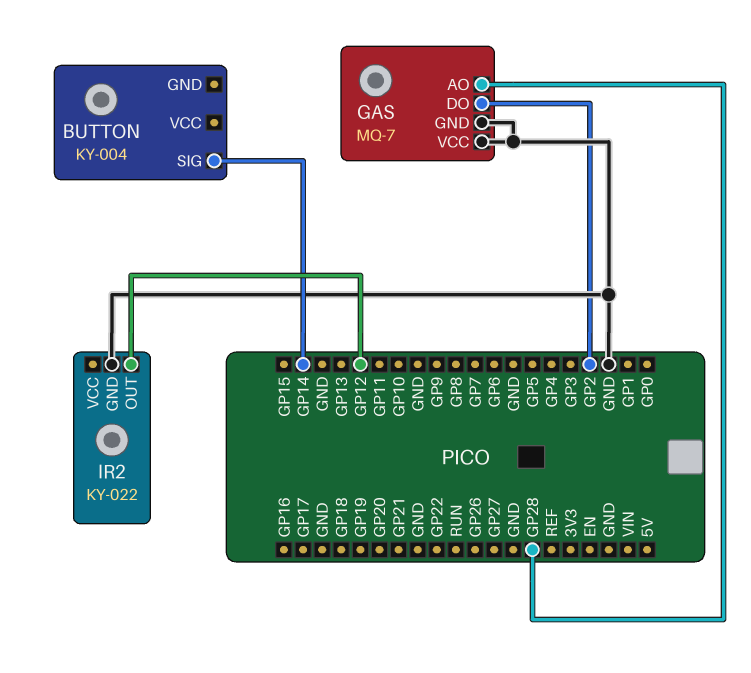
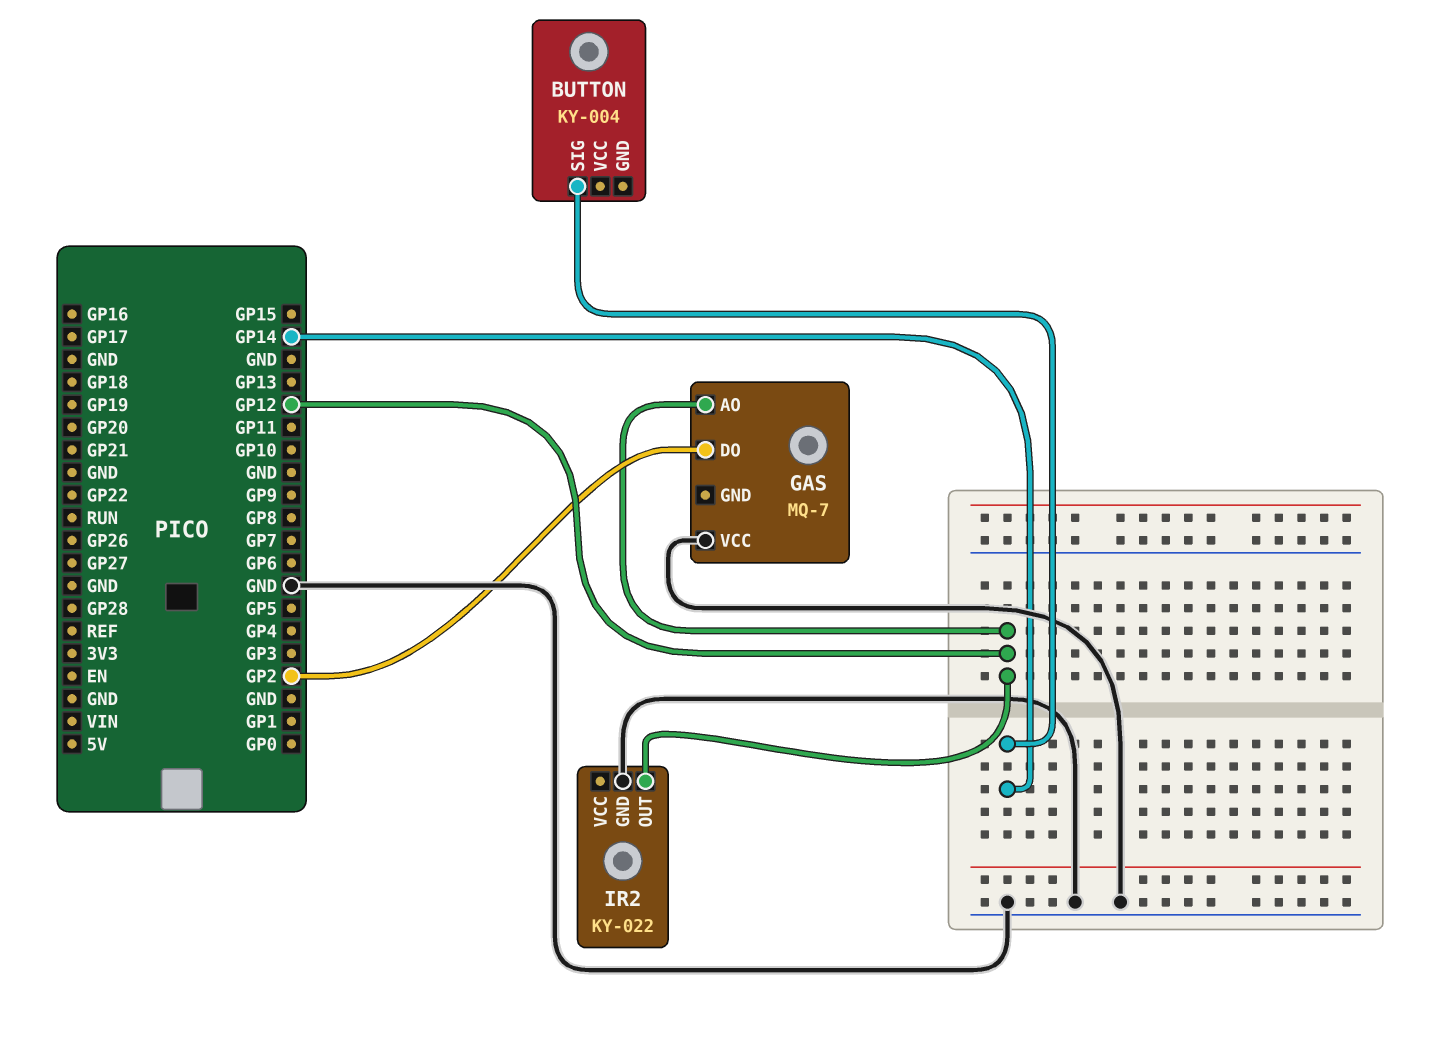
GAS pin AO: GP28 -> GP12
GAS pin GND: GND -> none

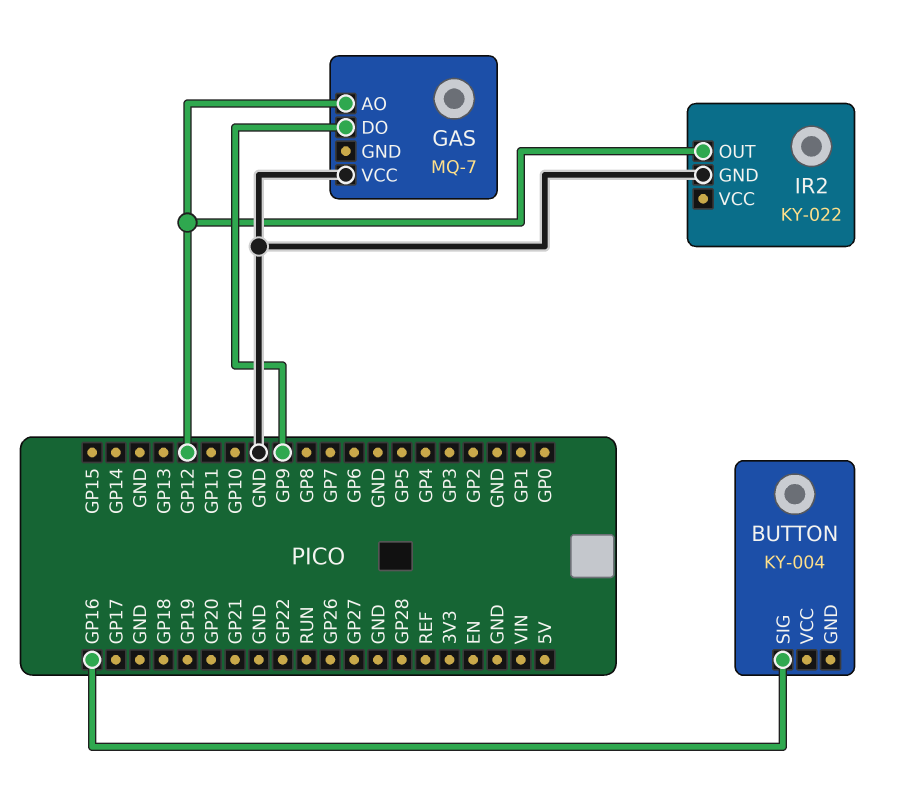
BUTTON pin SIG: GP14 -> GP16
GAS pin DO: GP2 -> GP9

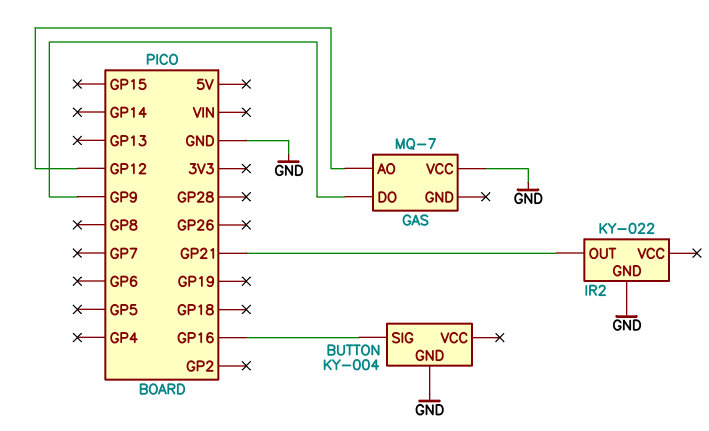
BUTTON pin GND: none -> GND
IR2 pin OUT: GP12 -> GP21

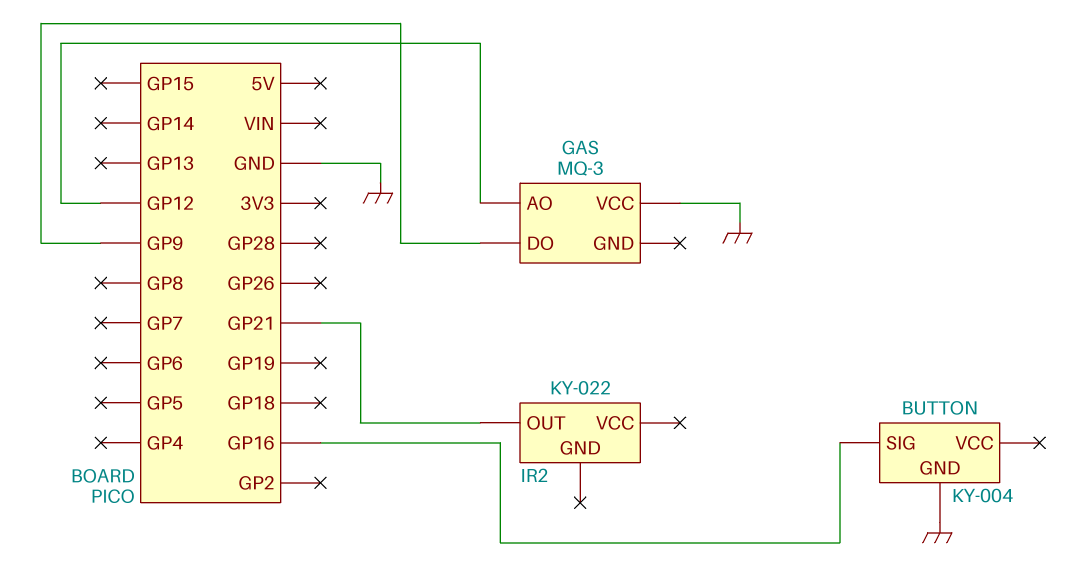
GAS: MQ-7 -> MQ-3
IR2 pin GND: GND -> none

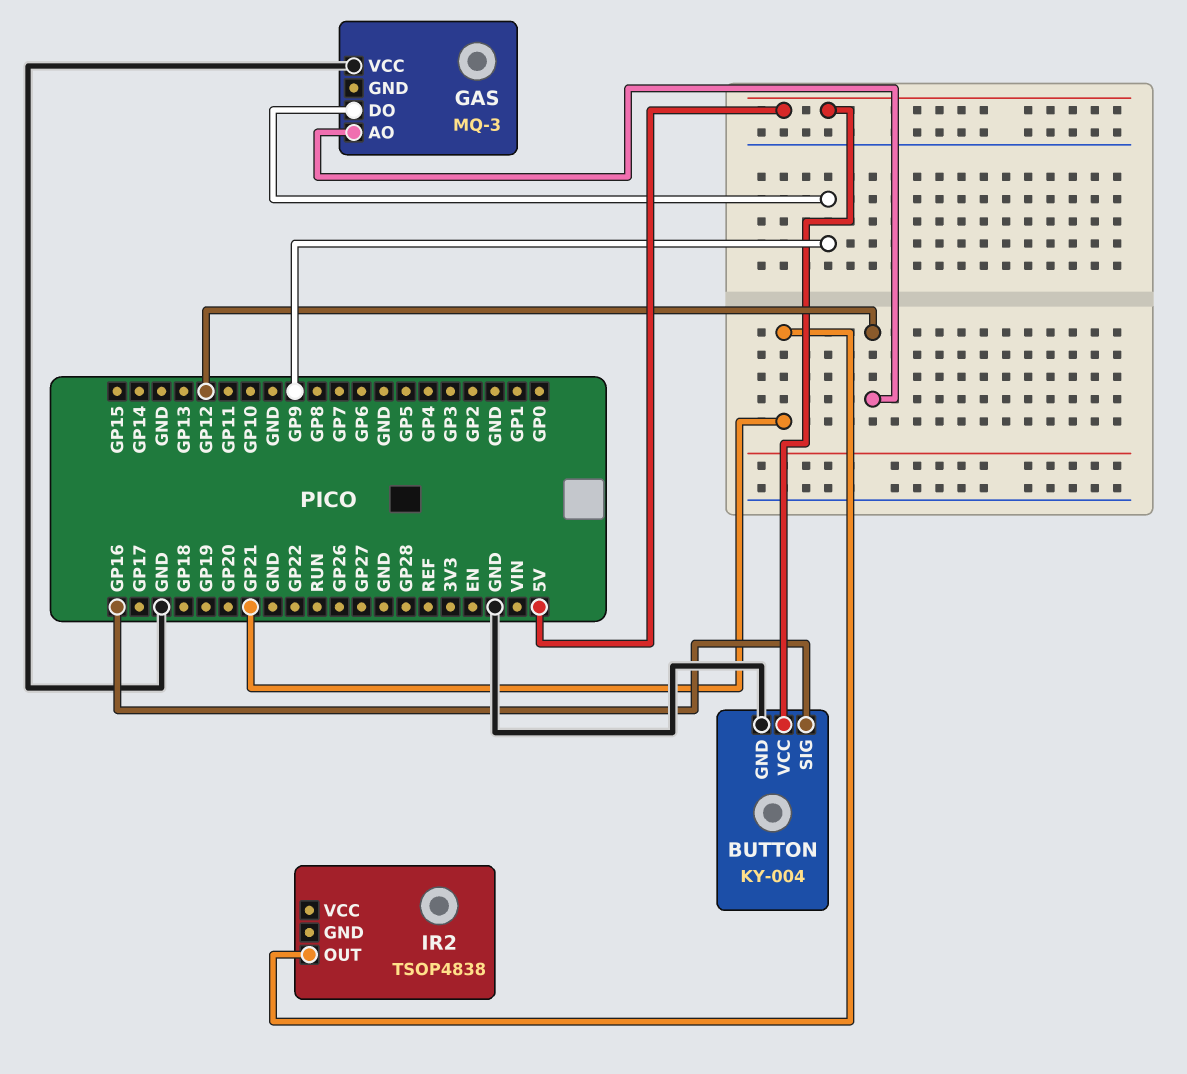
BUTTON pin VCC: none -> 5V
IR2: KY-022 -> TSOP4838

